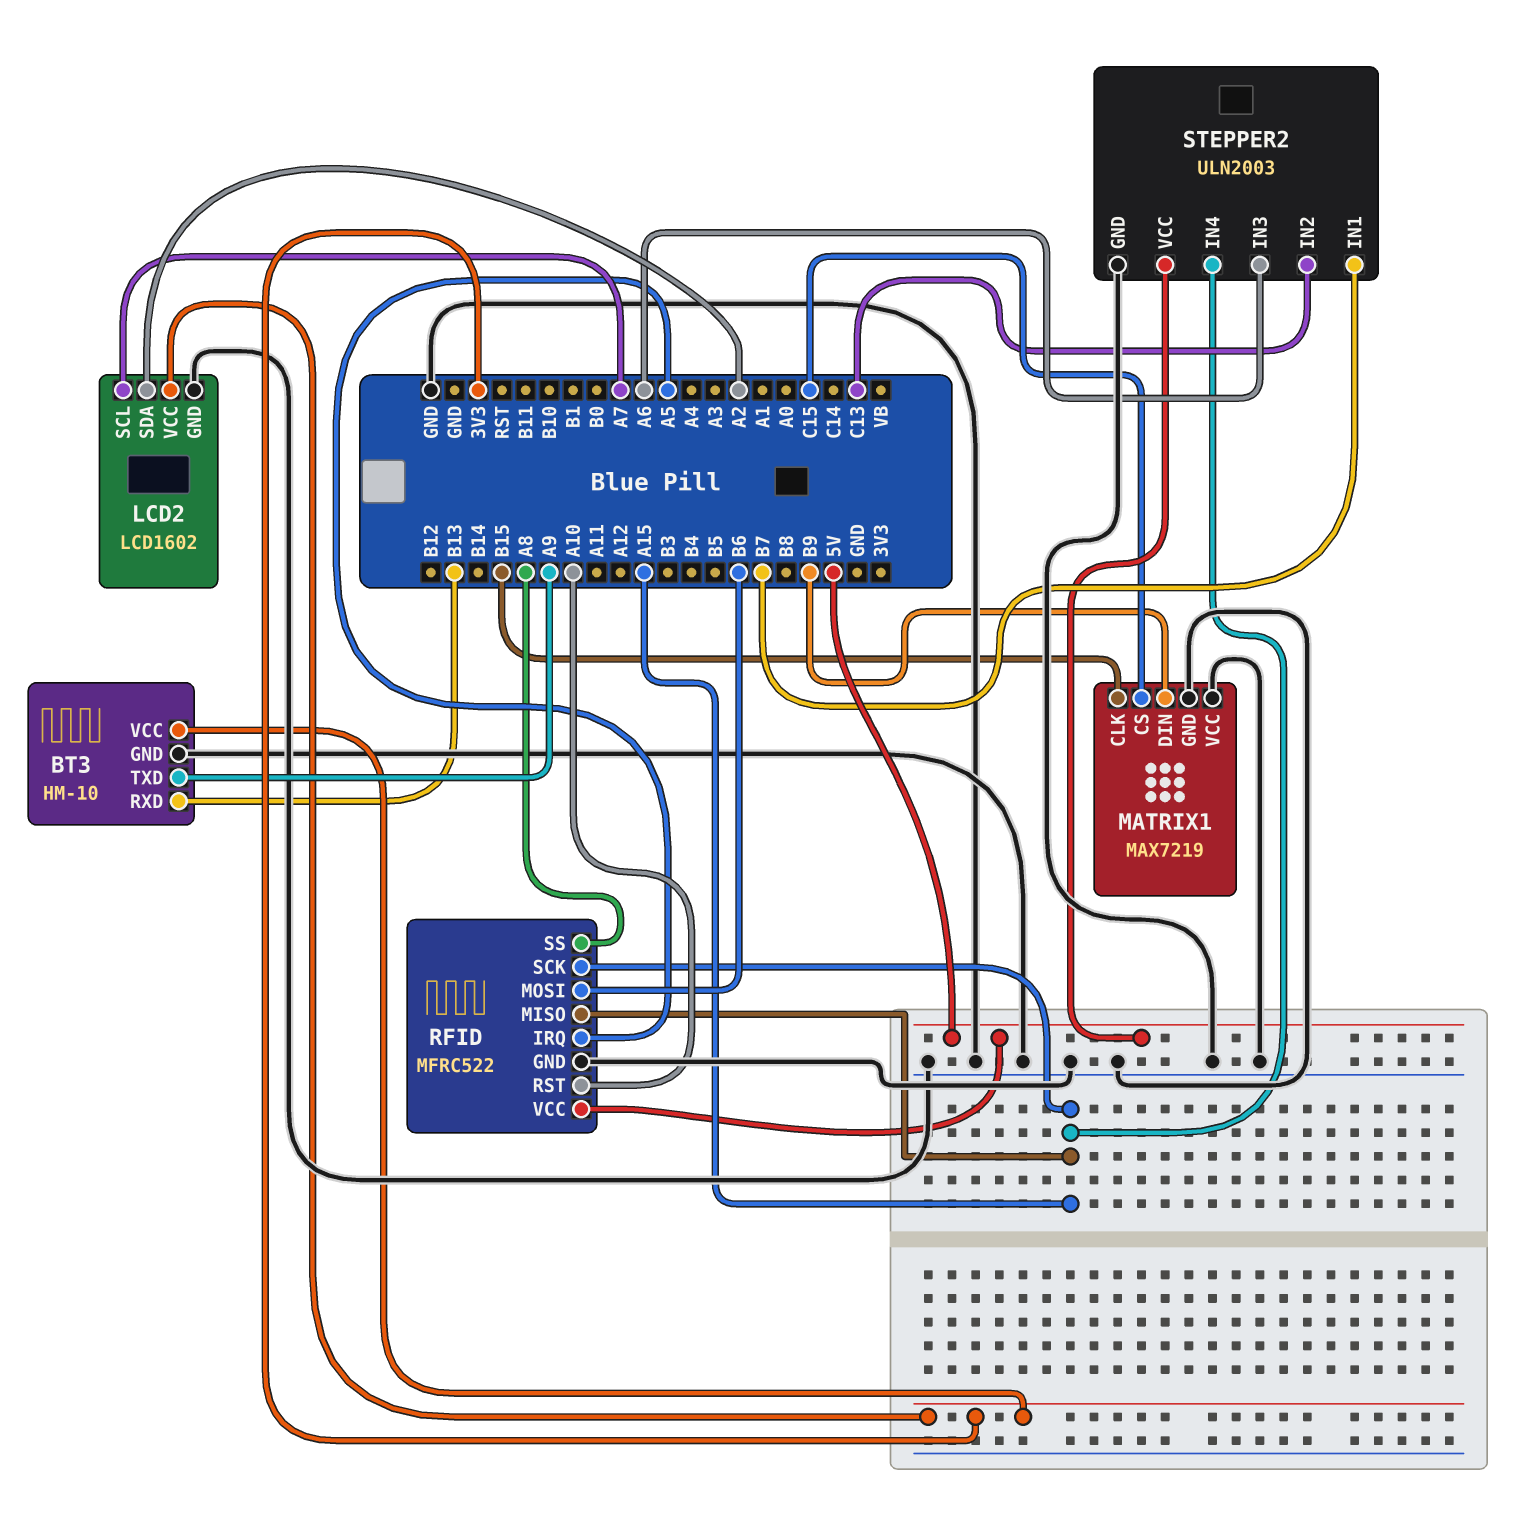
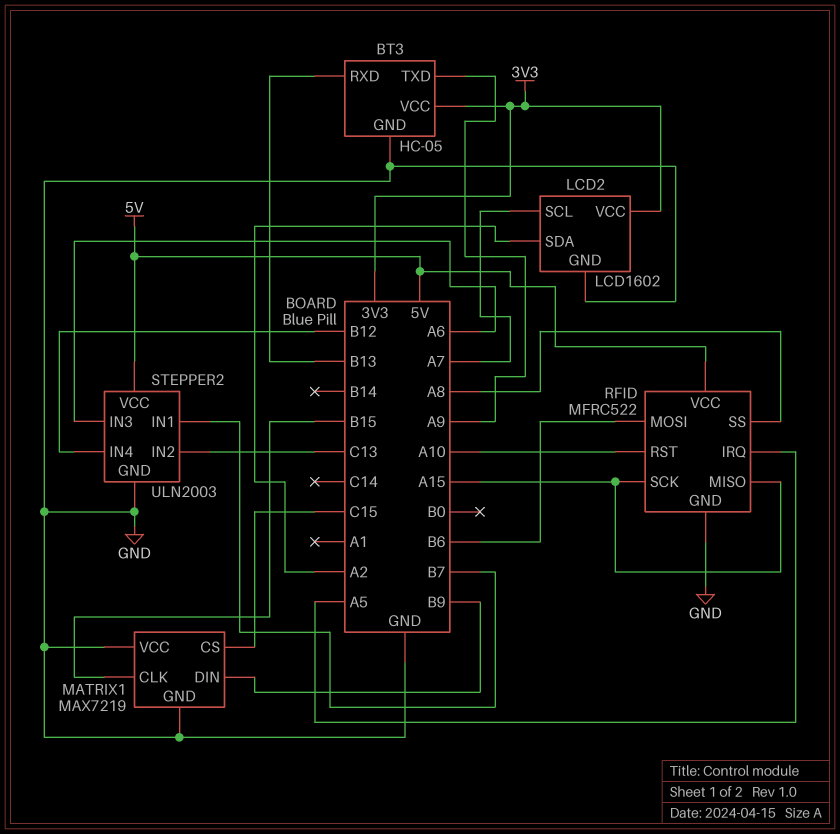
BT3: HM-10 -> HC-05
STEPPER2 pin IN4: A15 -> B12

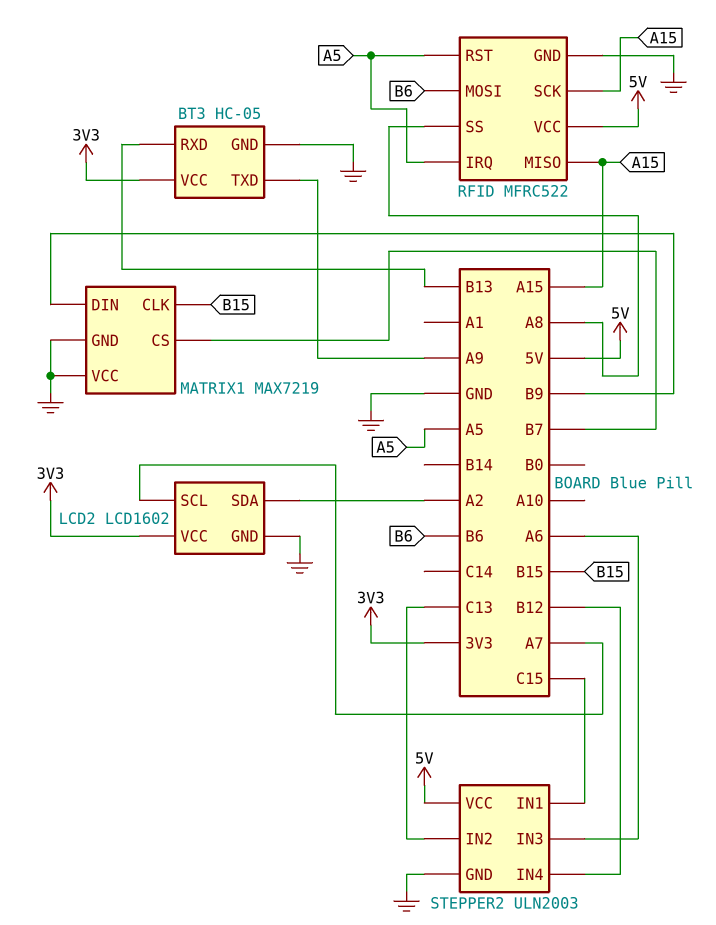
MATRIX1 pin CS: C15 -> B7
RFID pin RST: A10 -> A5
STEPPER2 pin IN1: B7 -> C15

